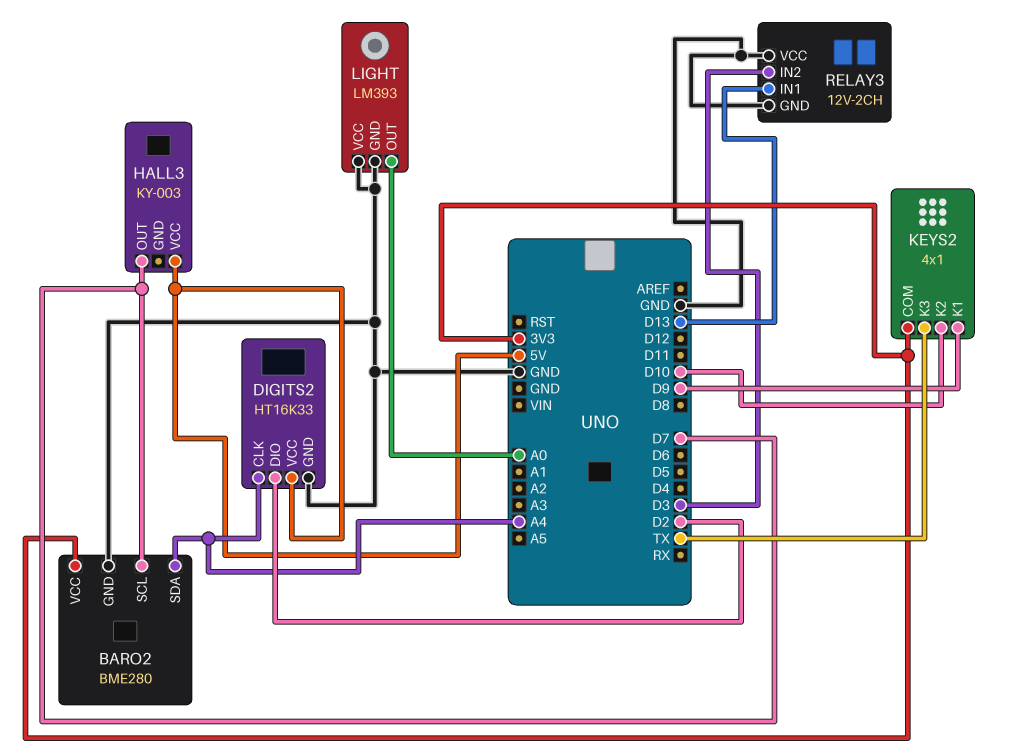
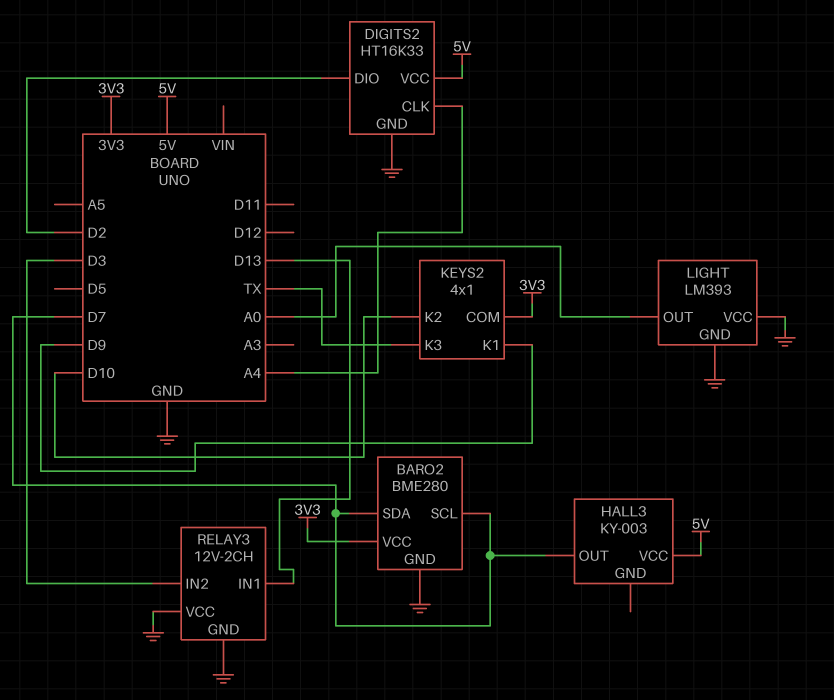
BARO2 pin SDA: A4 -> D7

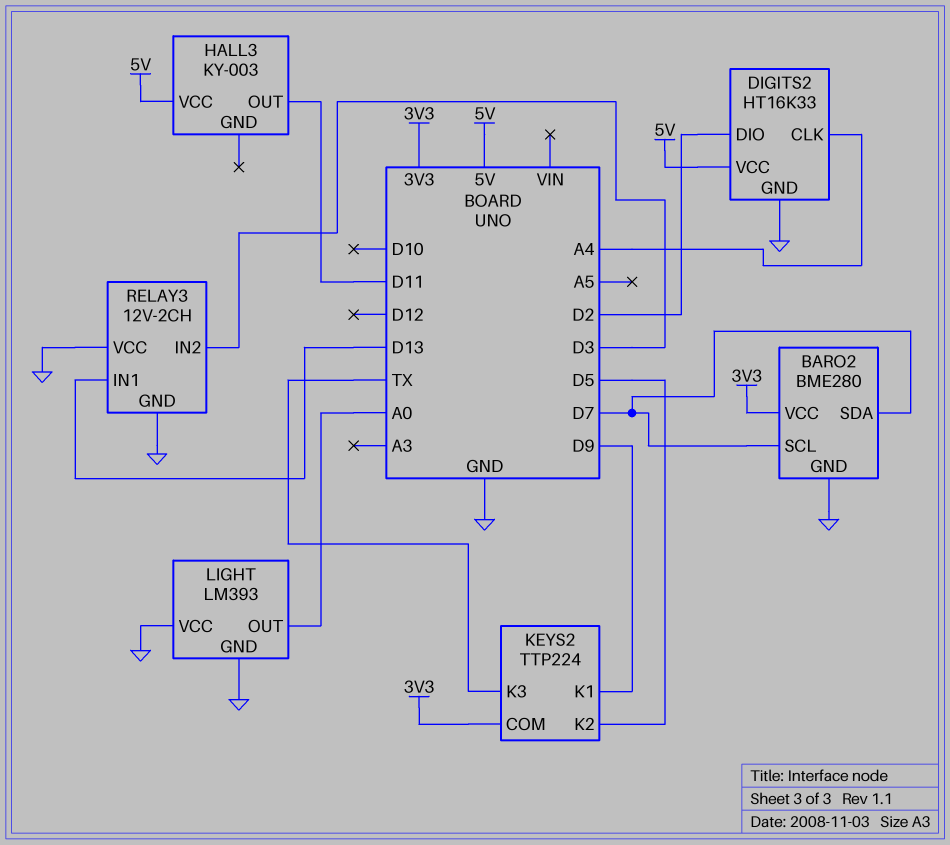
HALL3 pin OUT: D7 -> D11
KEYS2: 4x1 -> TTP224
KEYS2 pin K2: D10 -> D5

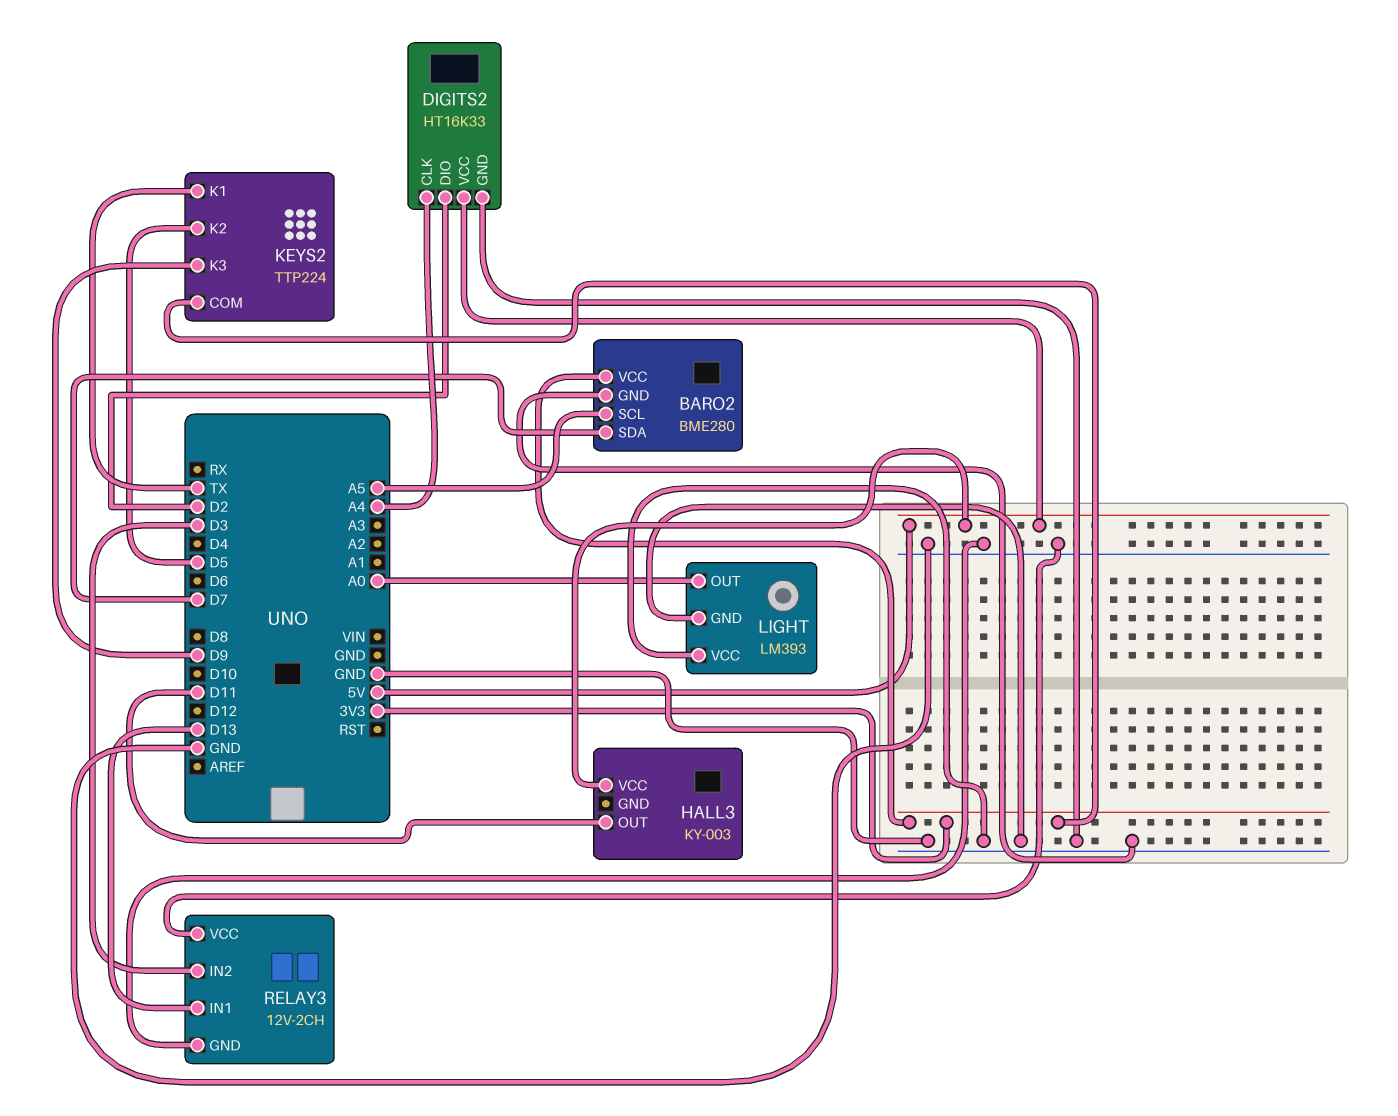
BARO2 pin SCL: D7 -> A5
KEYS2 pin K1: D9 -> TX
KEYS2 pin K3: TX -> D9

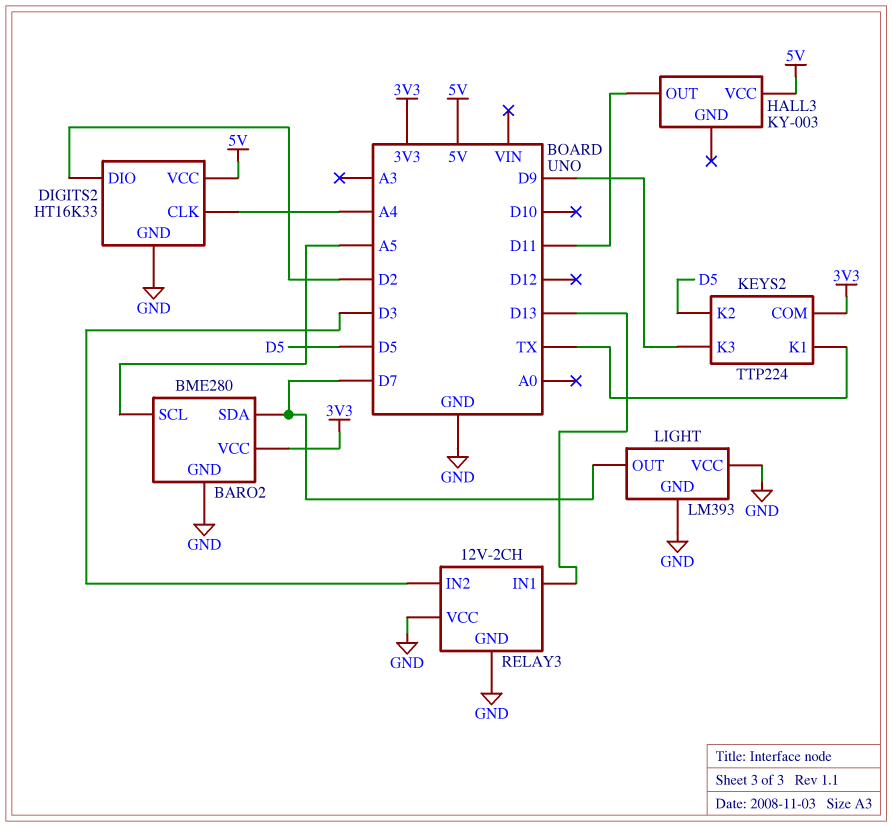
LIGHT pin OUT: A0 -> D7

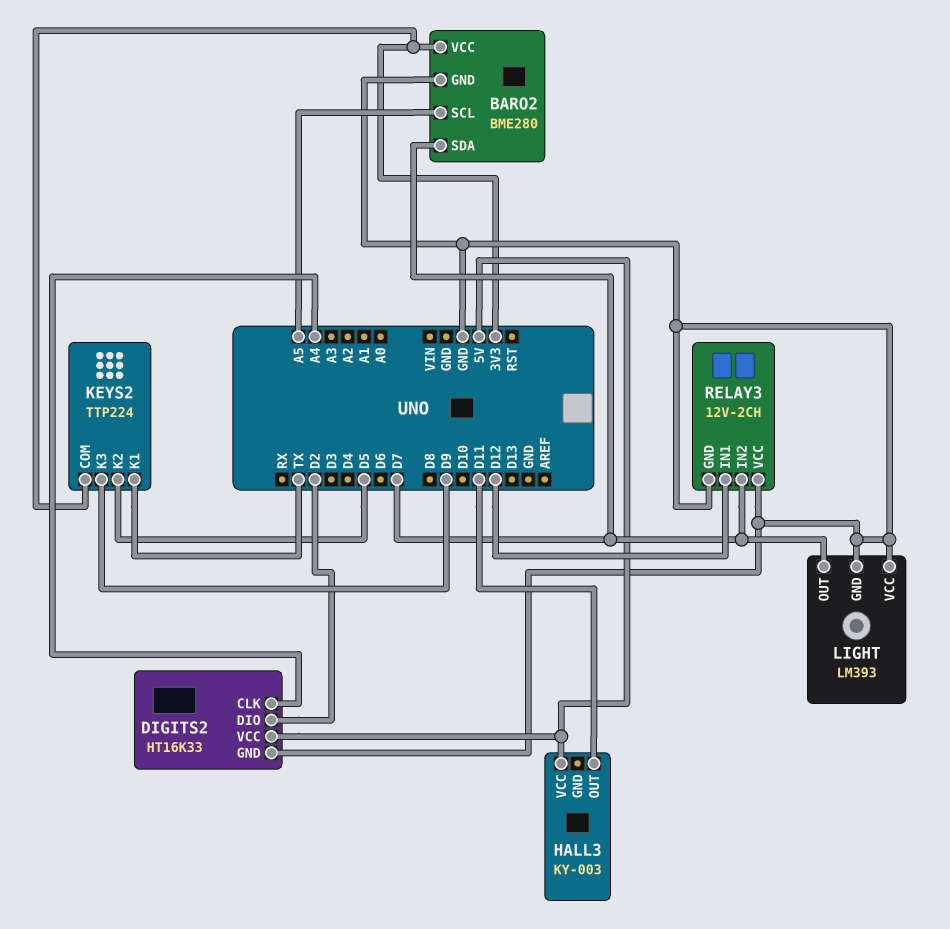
RELAY3 pin IN1: D13 -> D12
RELAY3 pin IN2: D3 -> D7

